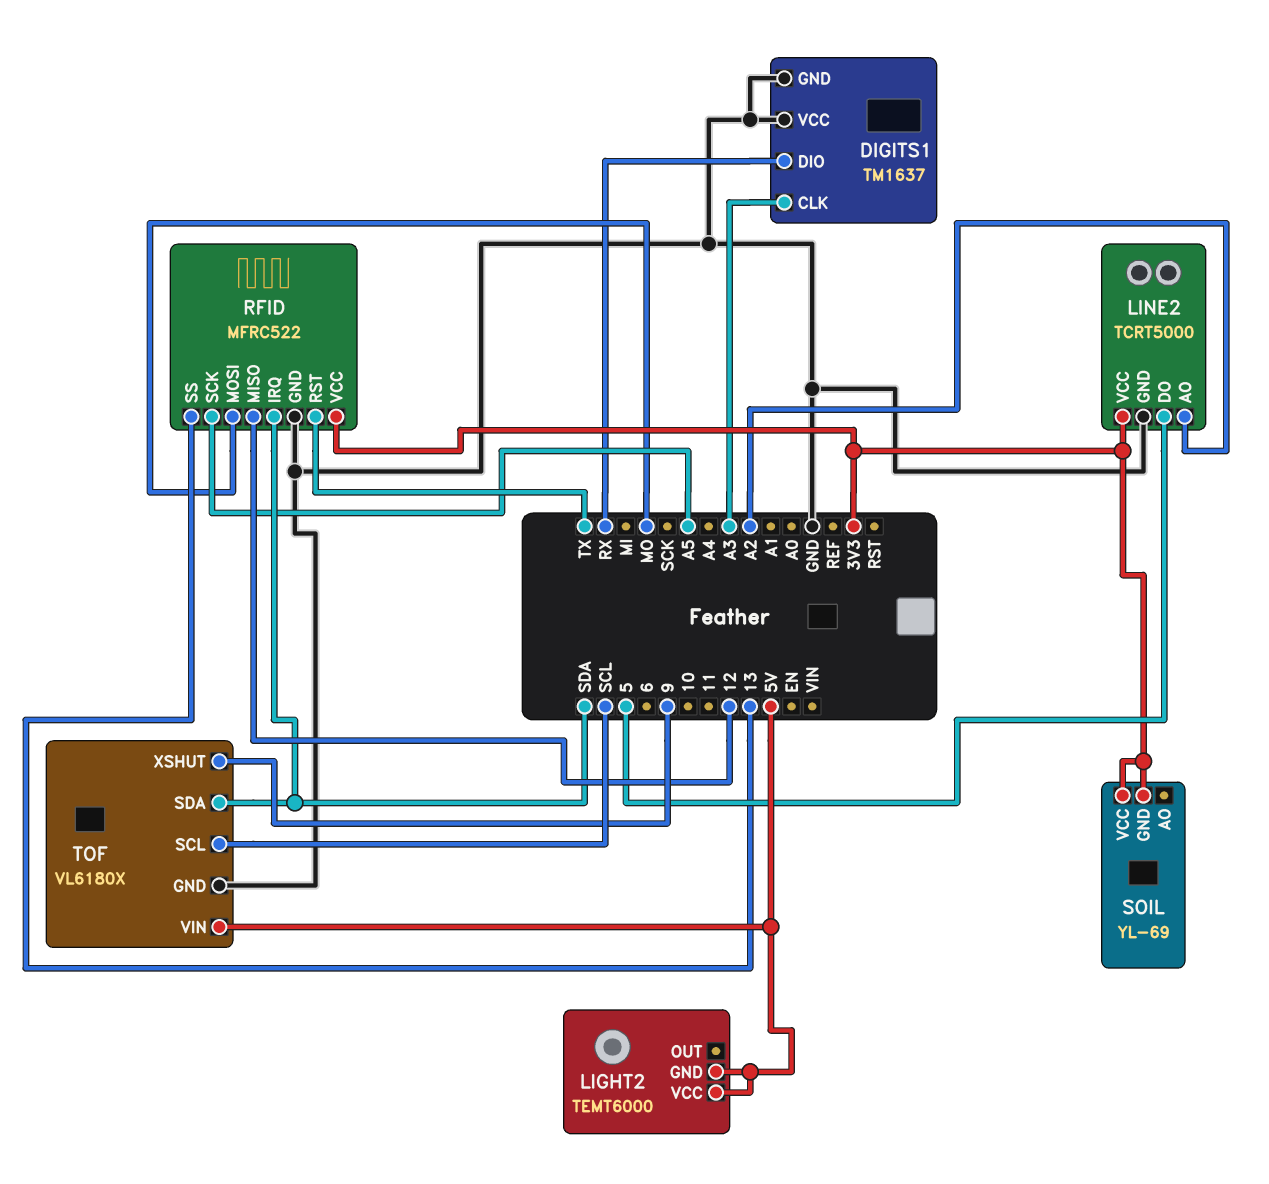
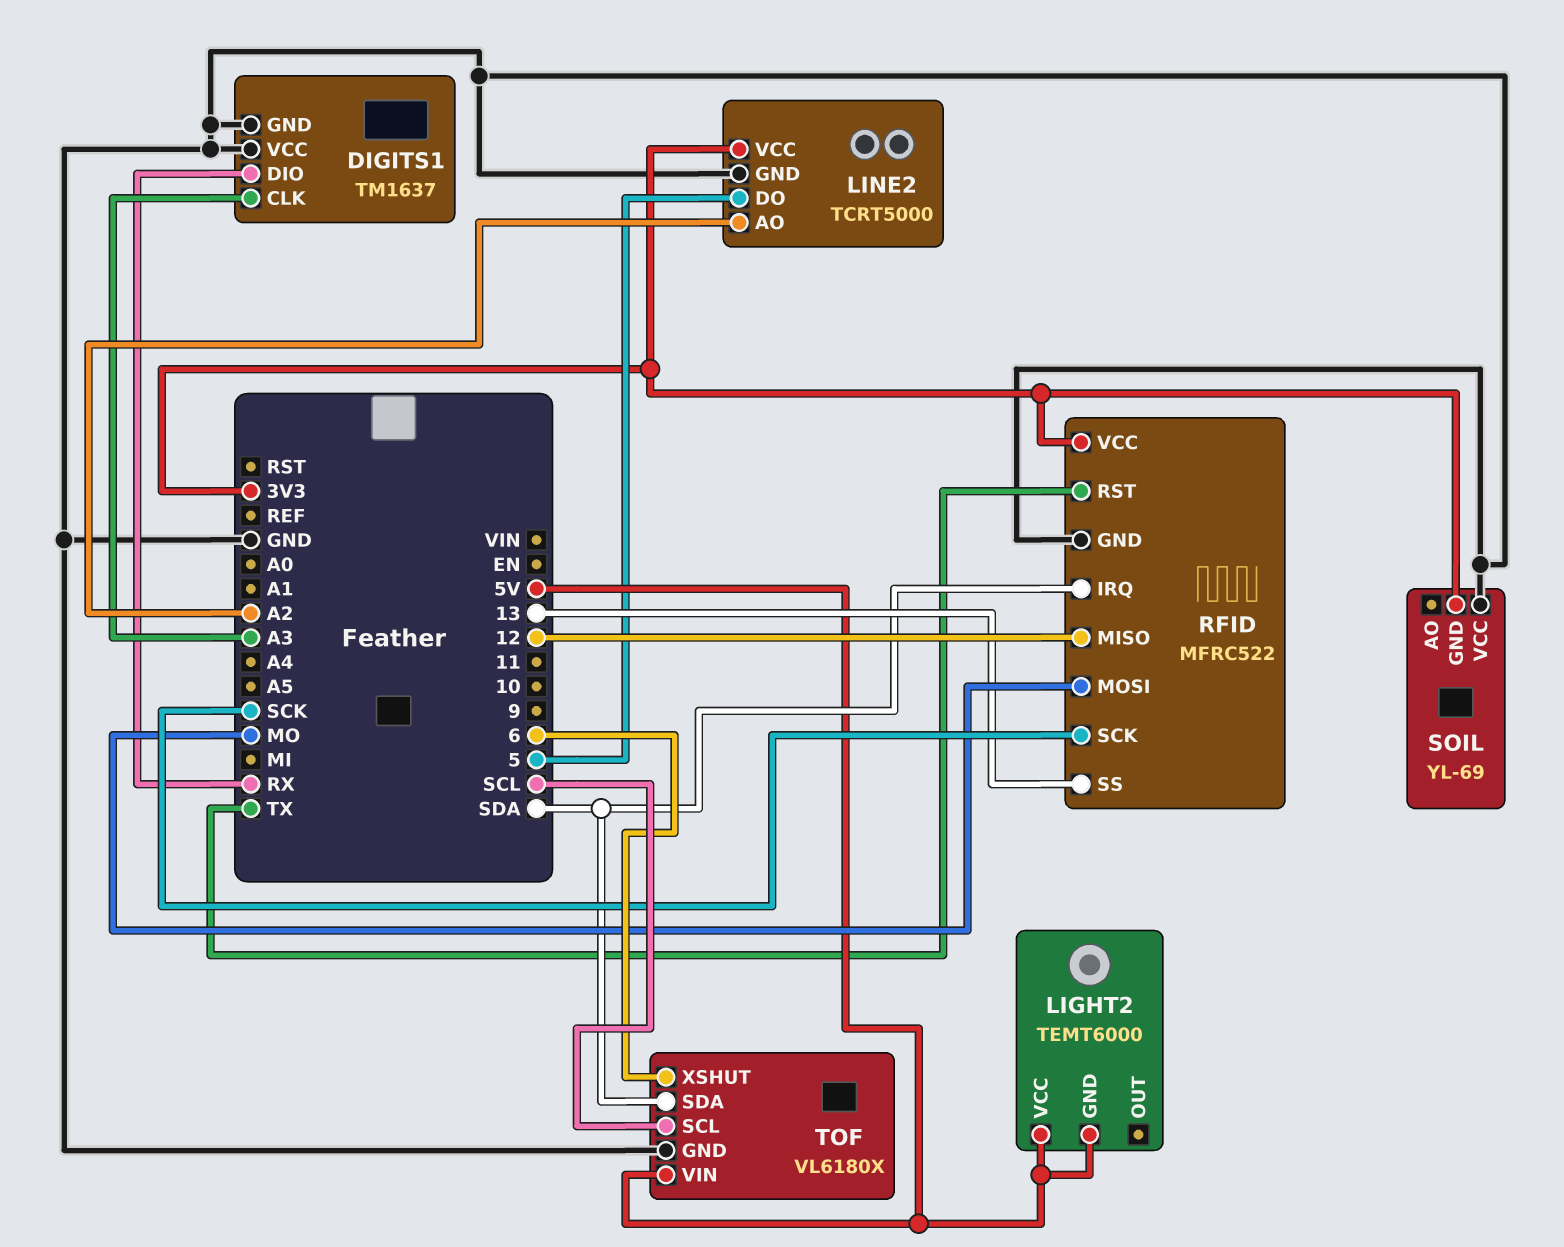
RFID pin SCK: A5 -> SCK
SOIL pin VCC: 3V3 -> GND
TOF pin XSHUT: 9 -> 6

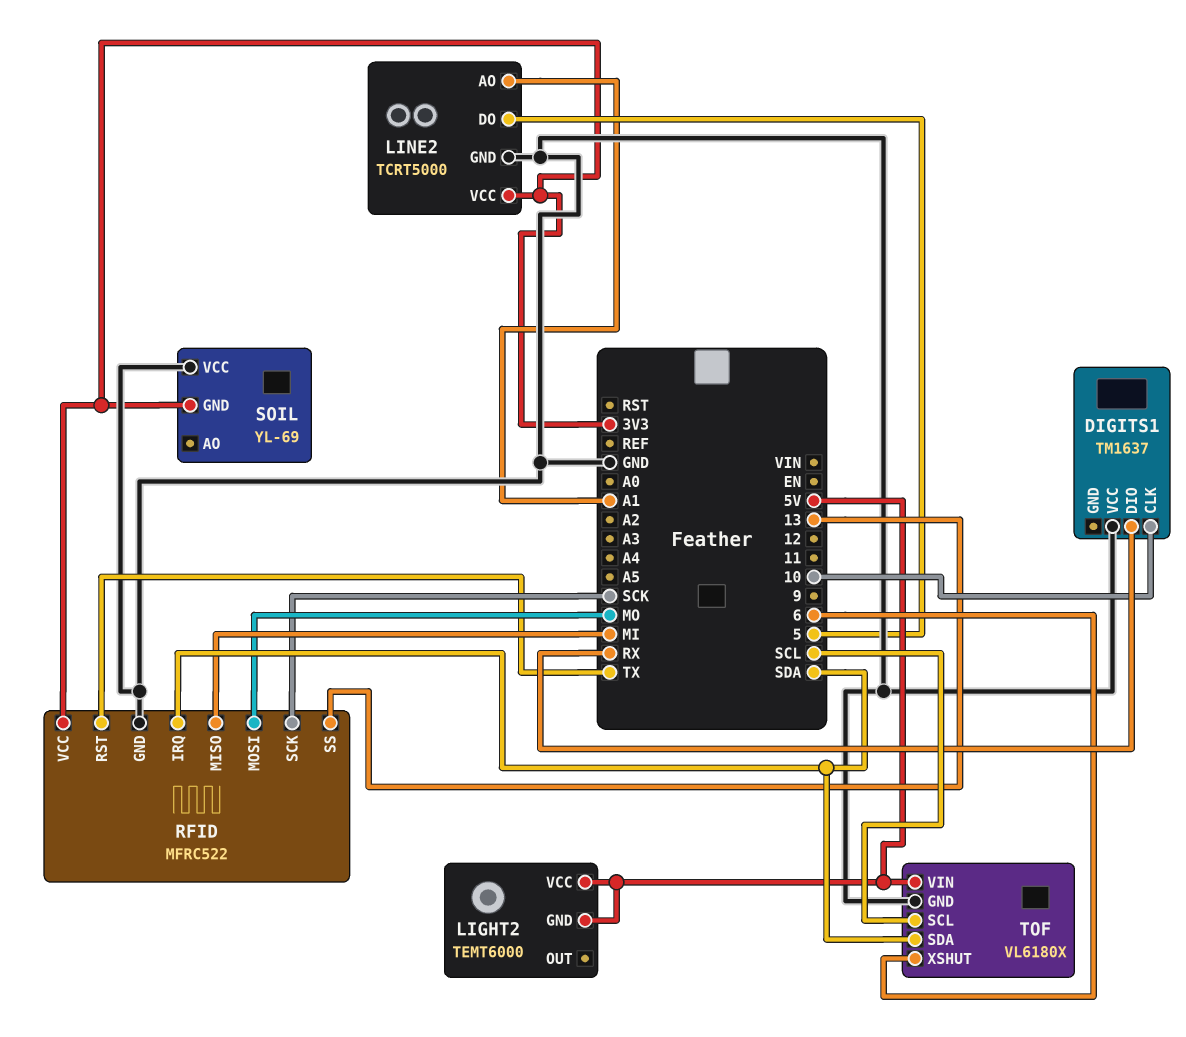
DIGITS1 pin CLK: A3 -> 10
DIGITS1 pin GND: GND -> none
LINE2 pin AO: A2 -> A1
RFID pin MISO: 12 -> MI

